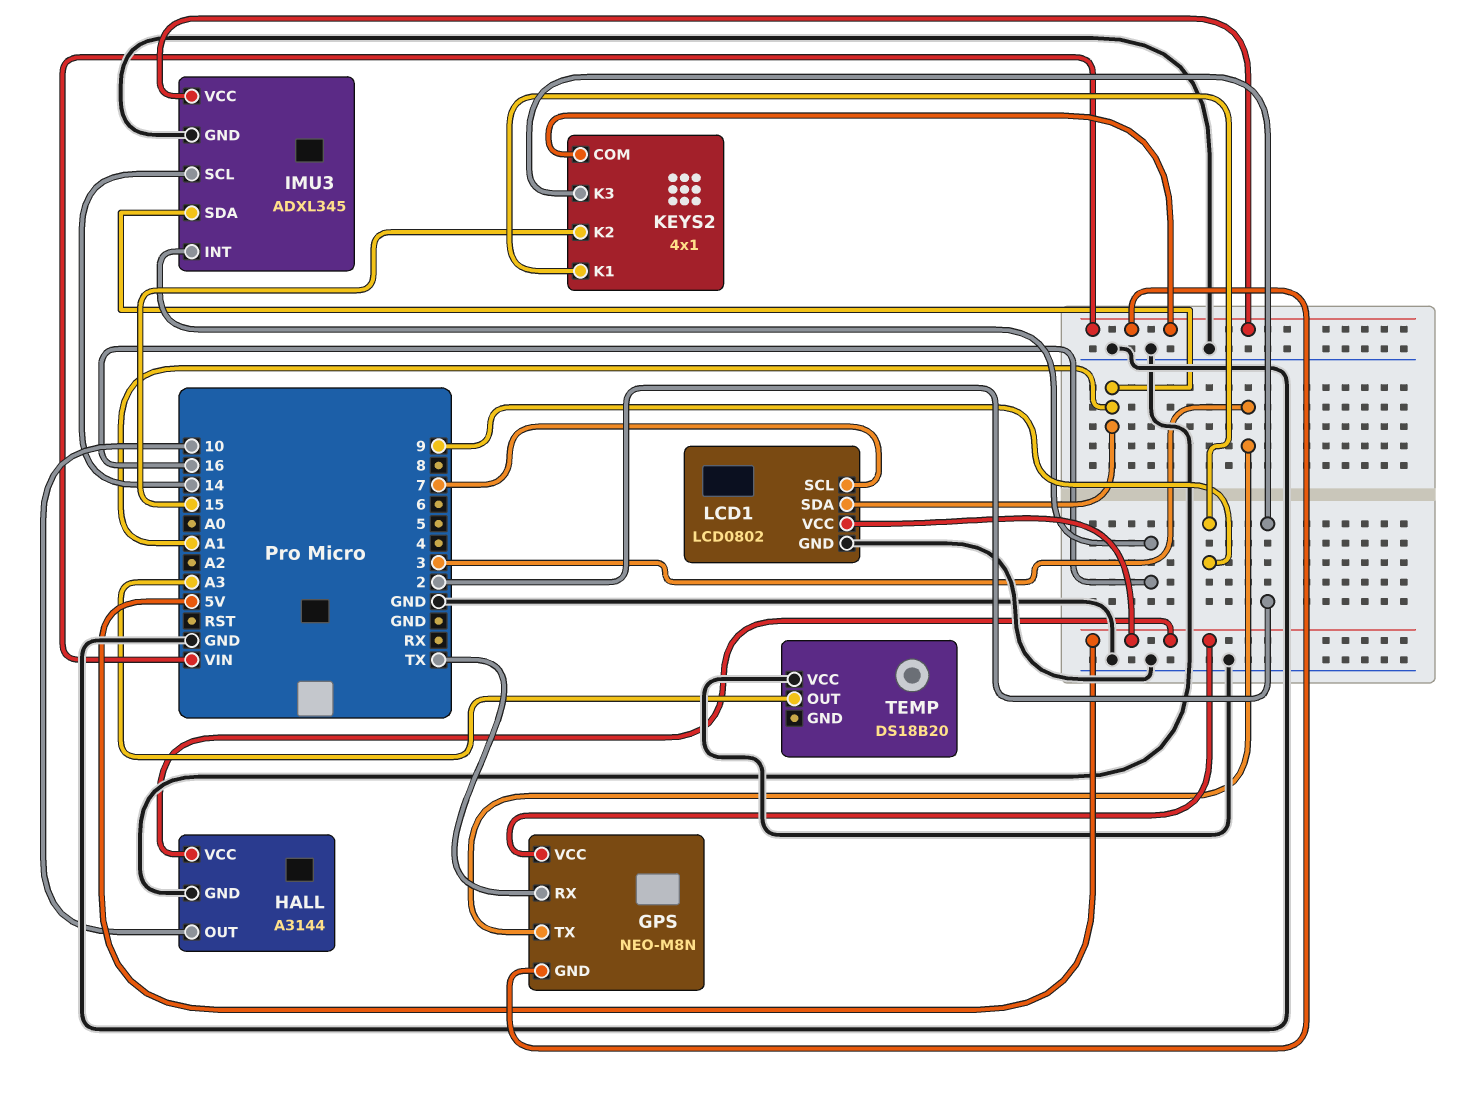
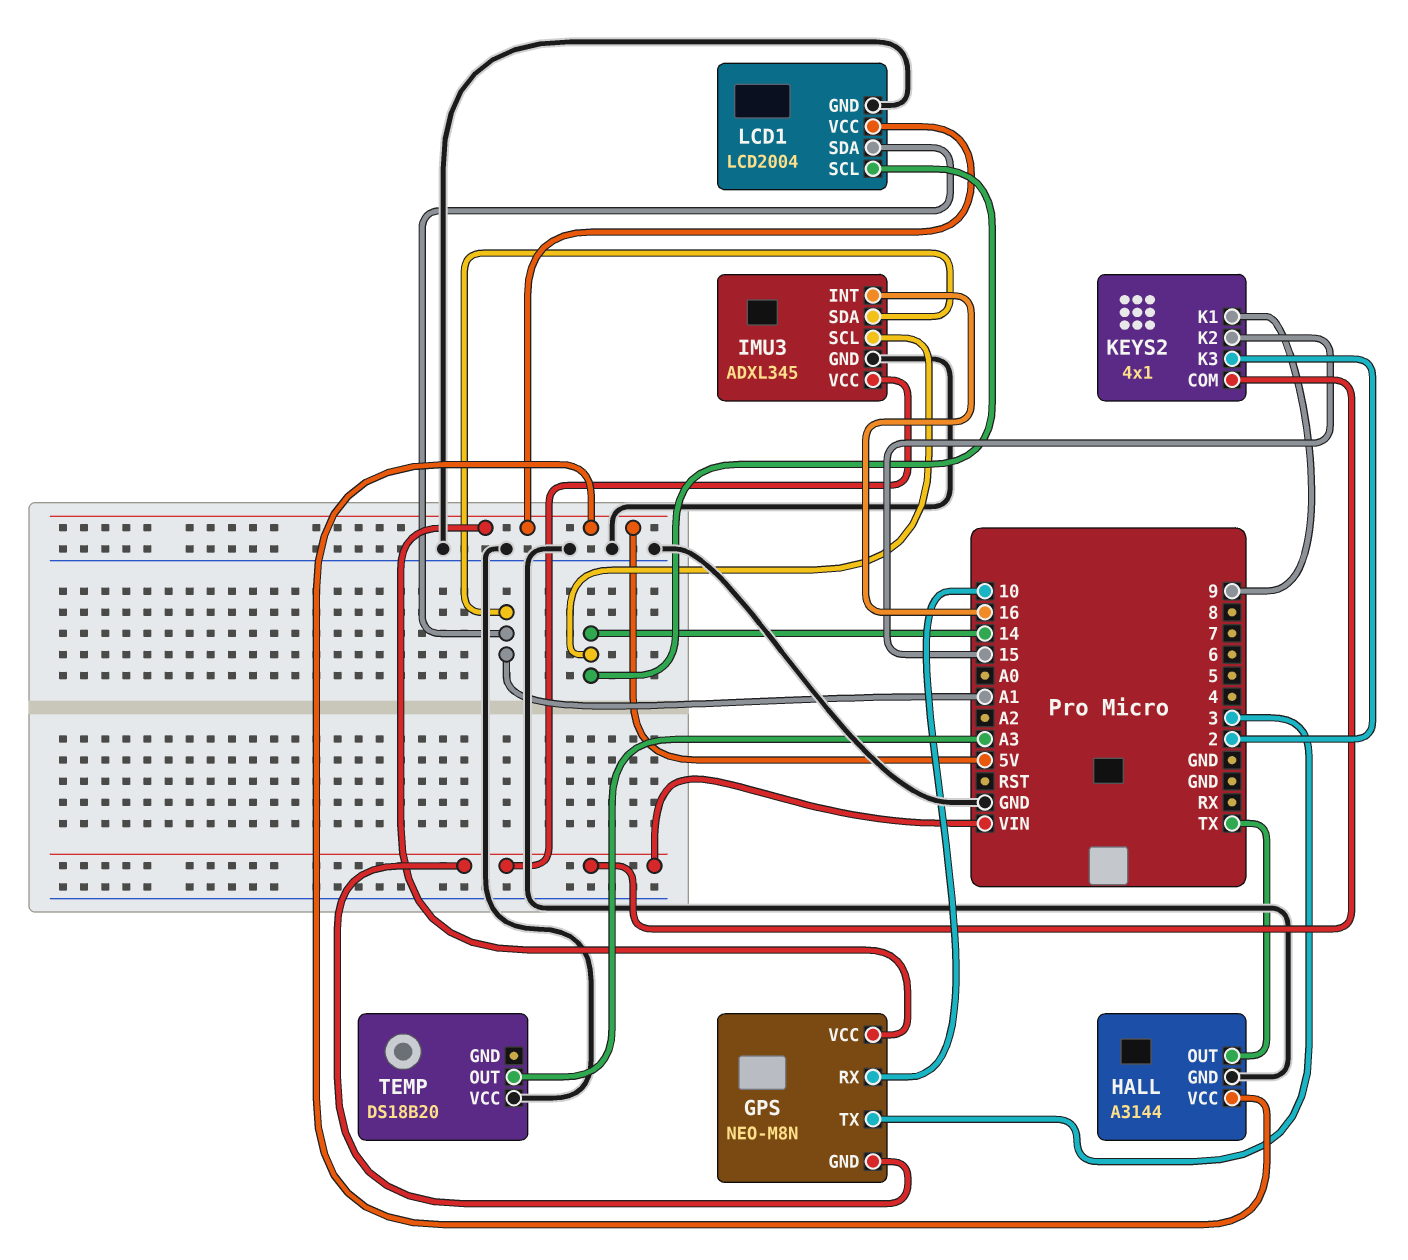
GPS pin RX: TX -> 10
HALL pin OUT: 10 -> TX
LCD1: LCD0802 -> LCD2004
LCD1 pin SCL: 7 -> 14

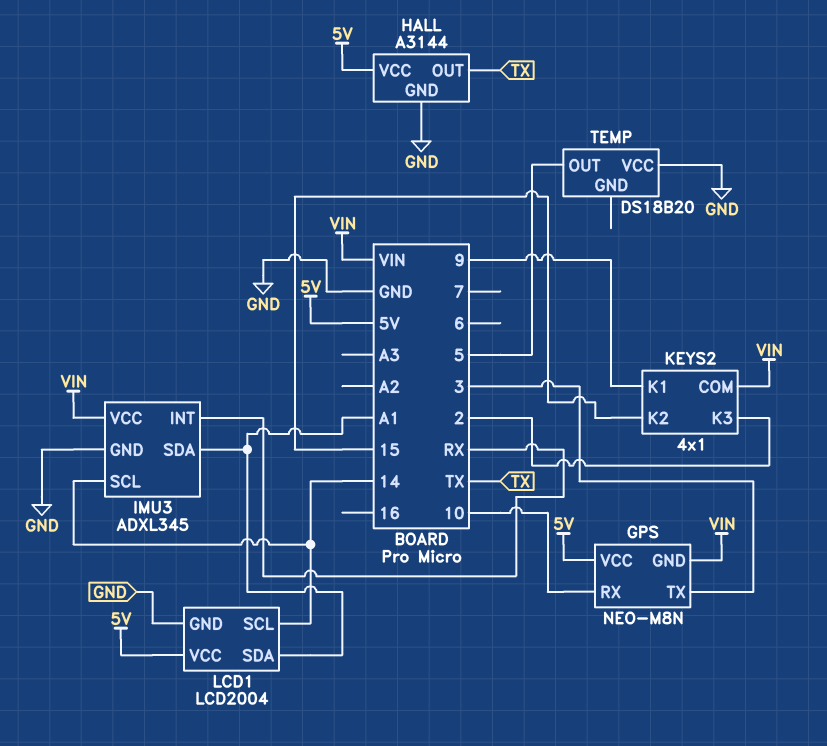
IMU3 pin INT: 16 -> RX
TEMP pin OUT: A3 -> 5

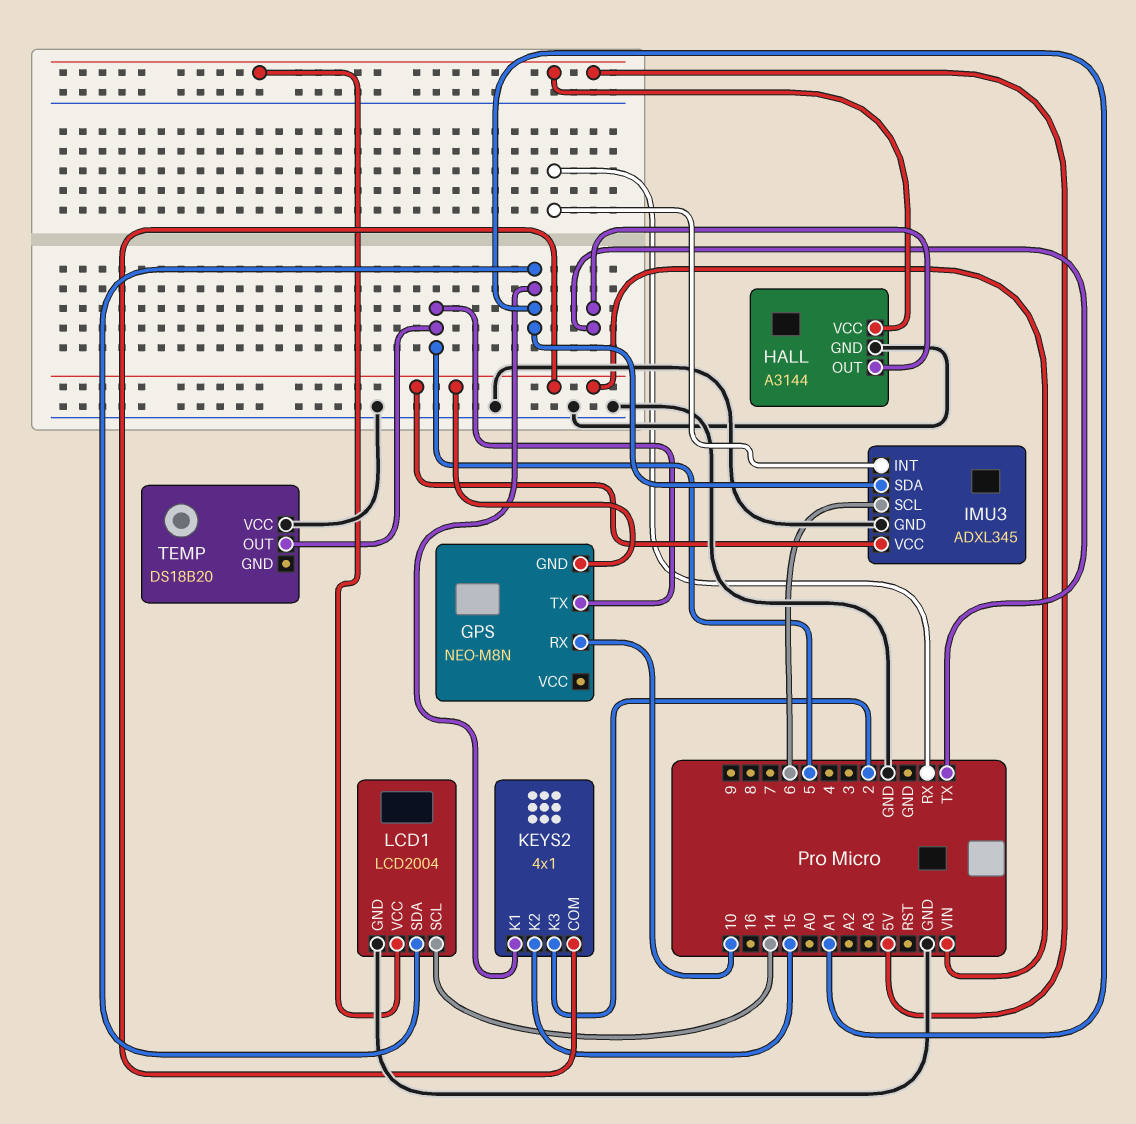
GPS pin TX: 3 -> 5
GPS pin VCC: 5V -> none
IMU3 pin SCL: 14 -> 6
KEYS2 pin K1: 9 -> A1

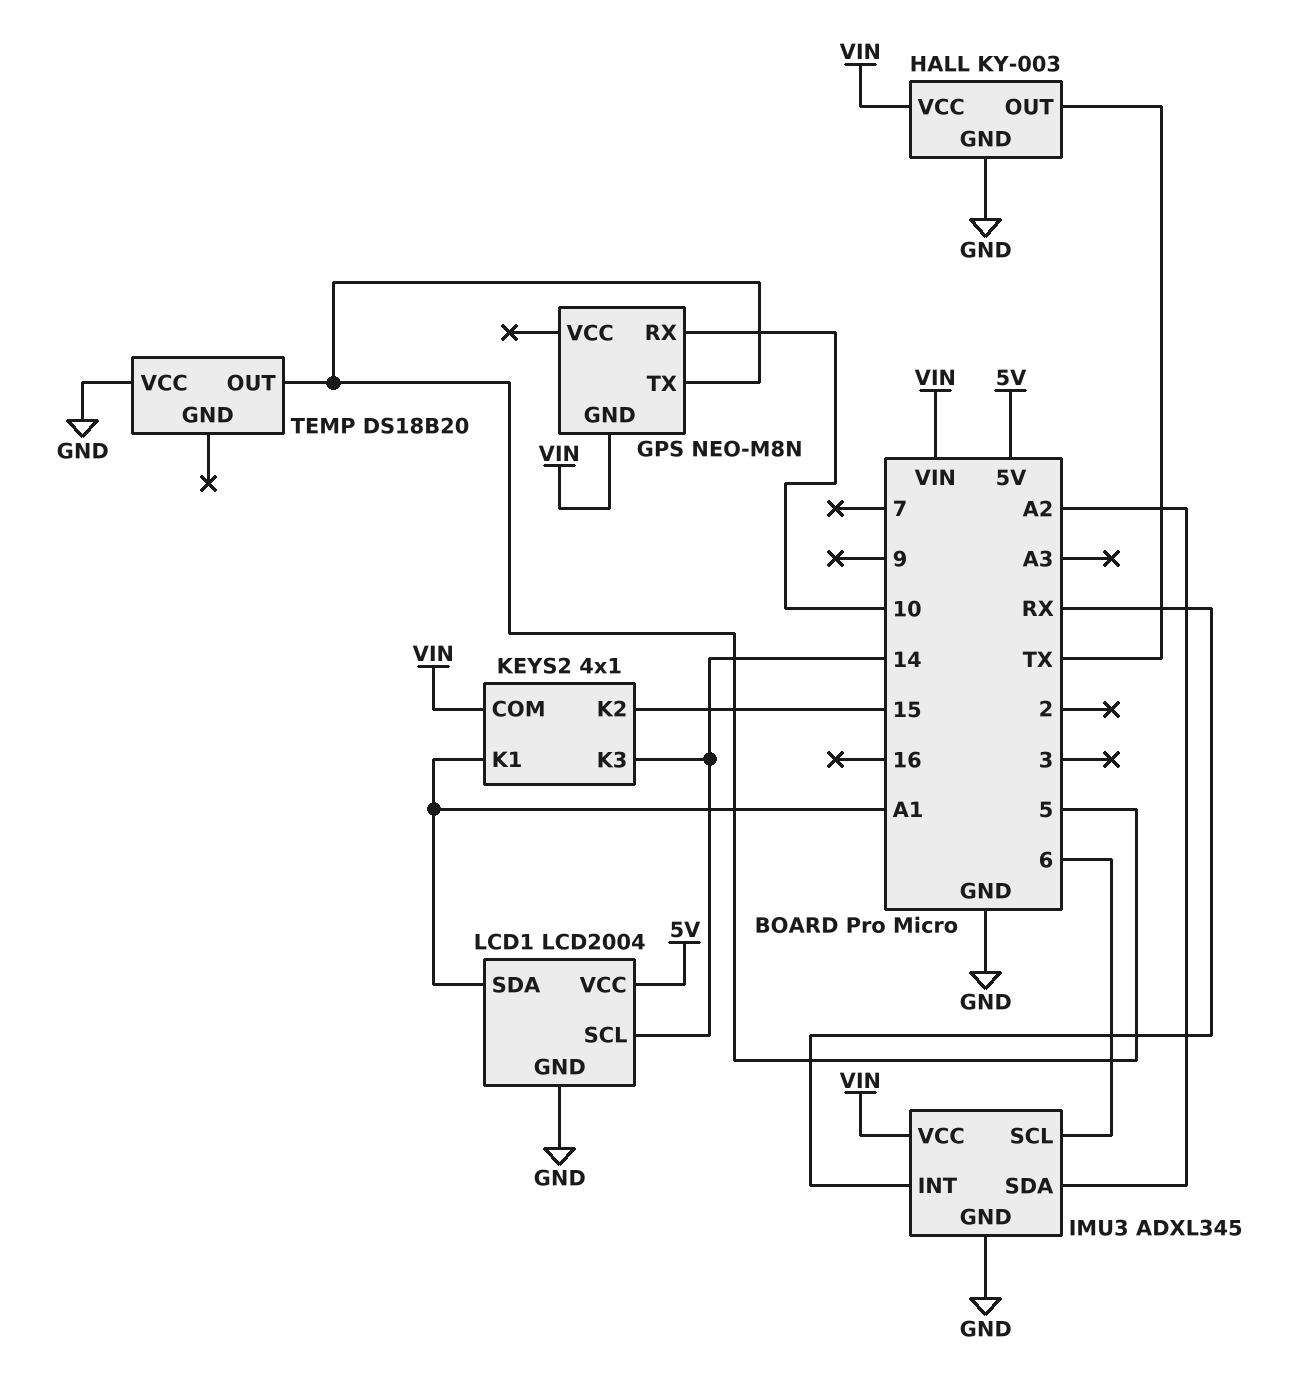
HALL: A3144 -> KY-003
HALL pin VCC: 5V -> VIN
IMU3 pin SDA: A1 -> A2
KEYS2 pin K3: 2 -> 14

